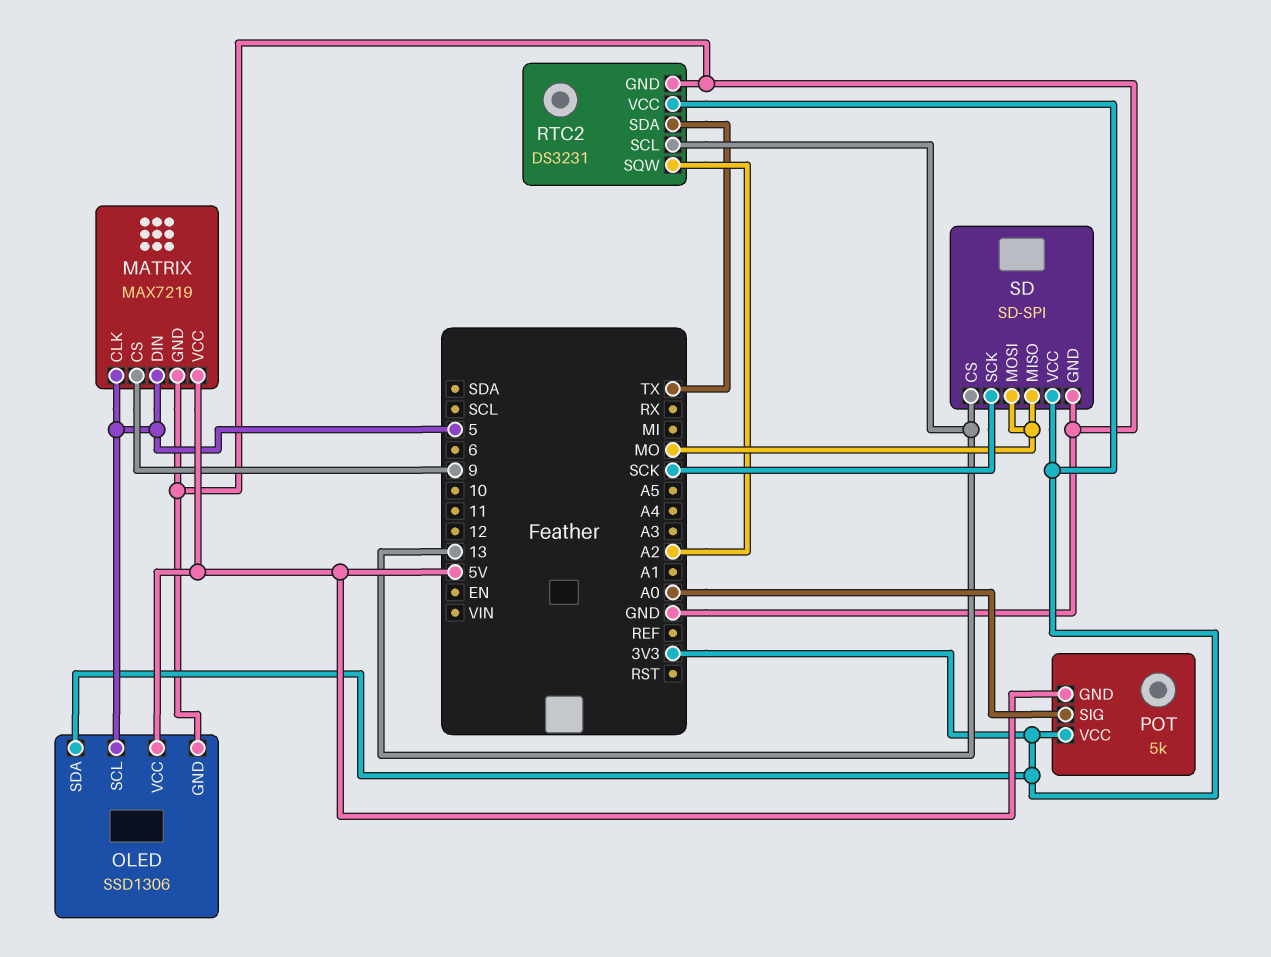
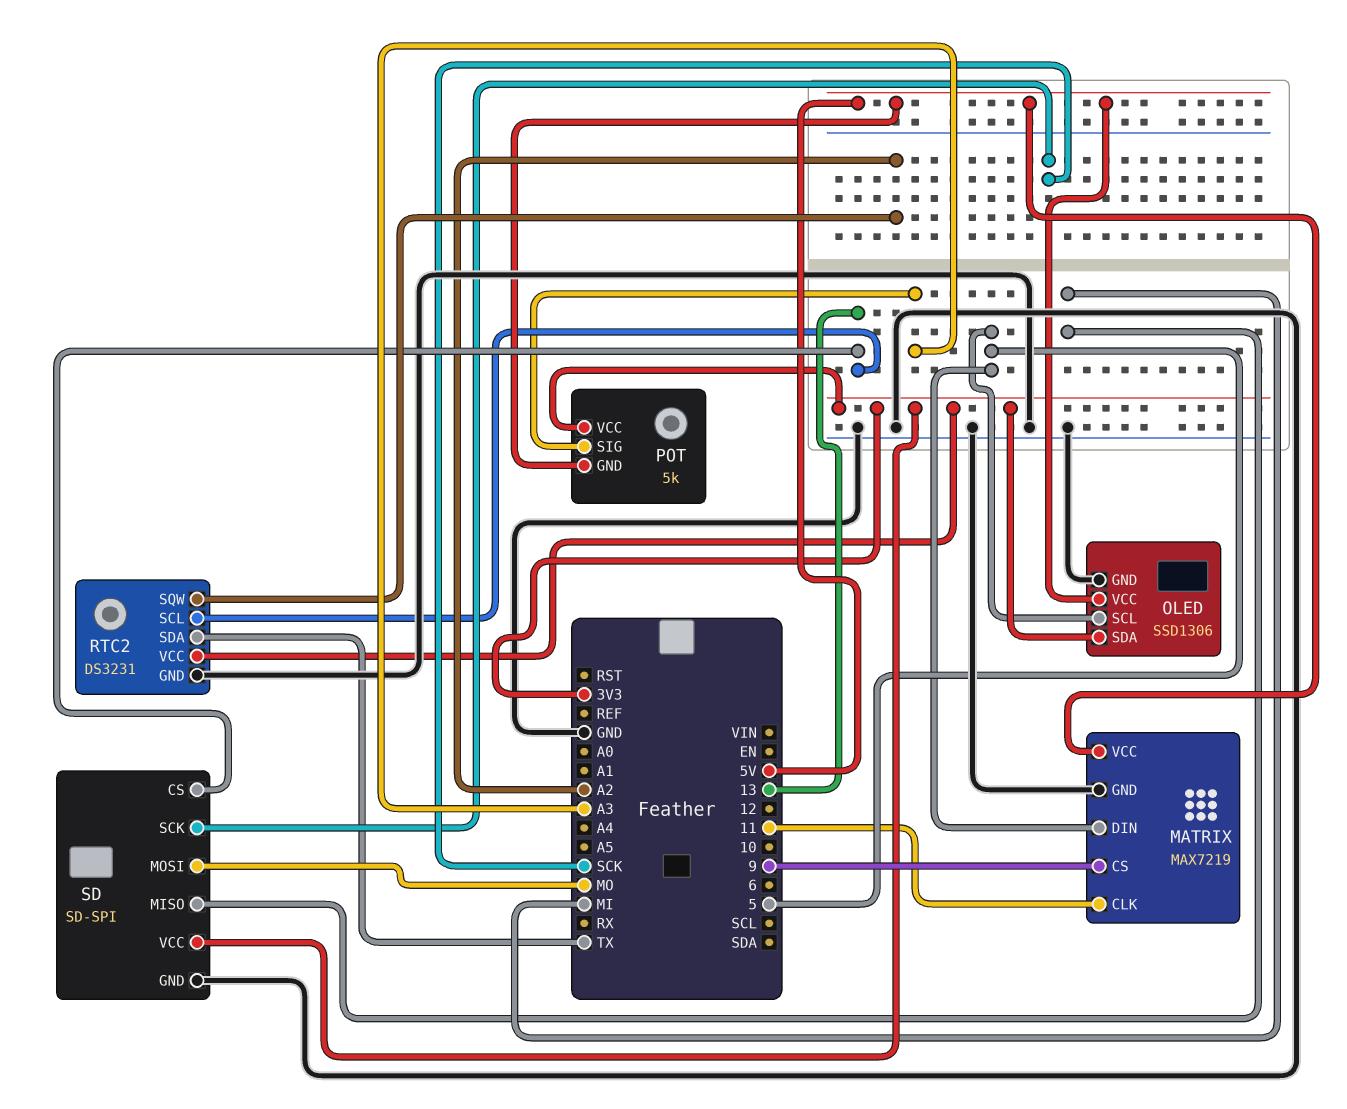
MATRIX pin CLK: 5 -> 11
POT pin SIG: A0 -> A3
SD pin MISO: MO -> MI

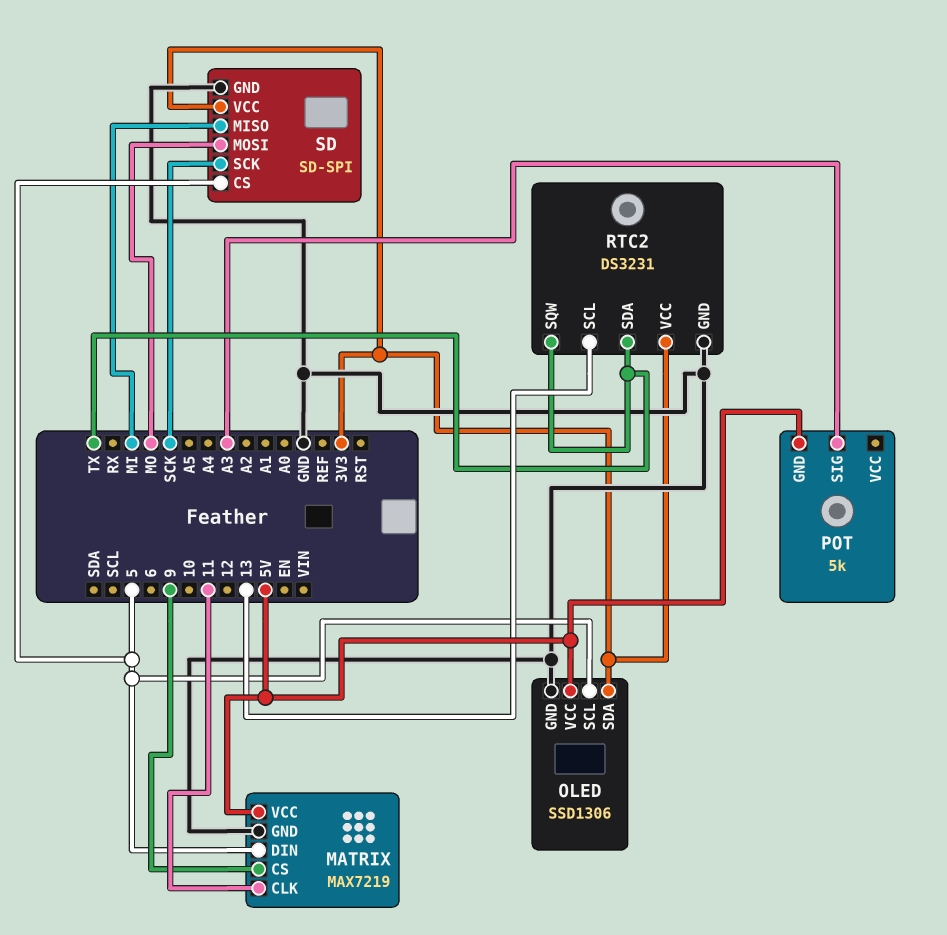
POT pin VCC: 3V3 -> none
RTC2 pin SQW: A2 -> TX
SD pin CS: 13 -> 5

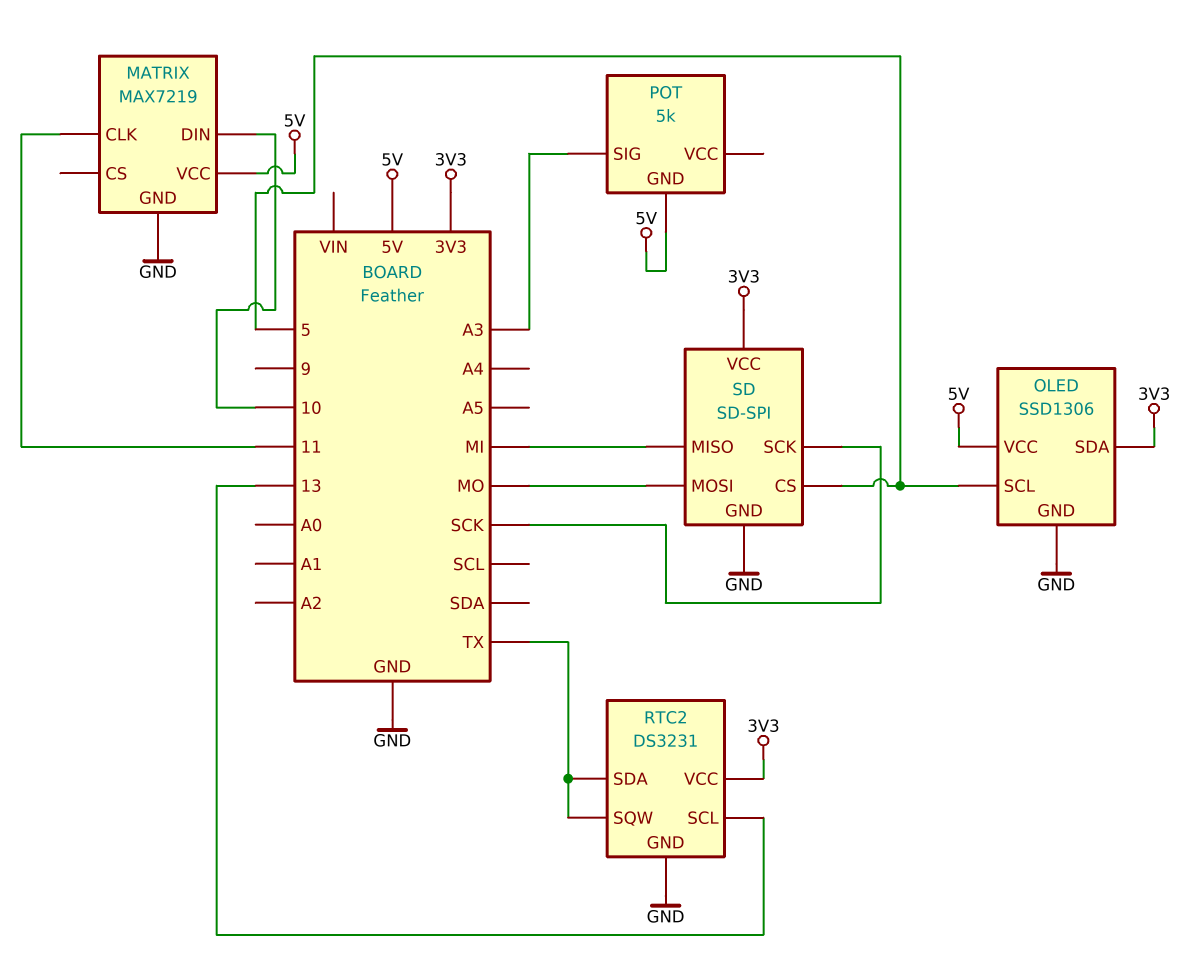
MATRIX pin CS: 9 -> none
MATRIX pin DIN: 5 -> 10

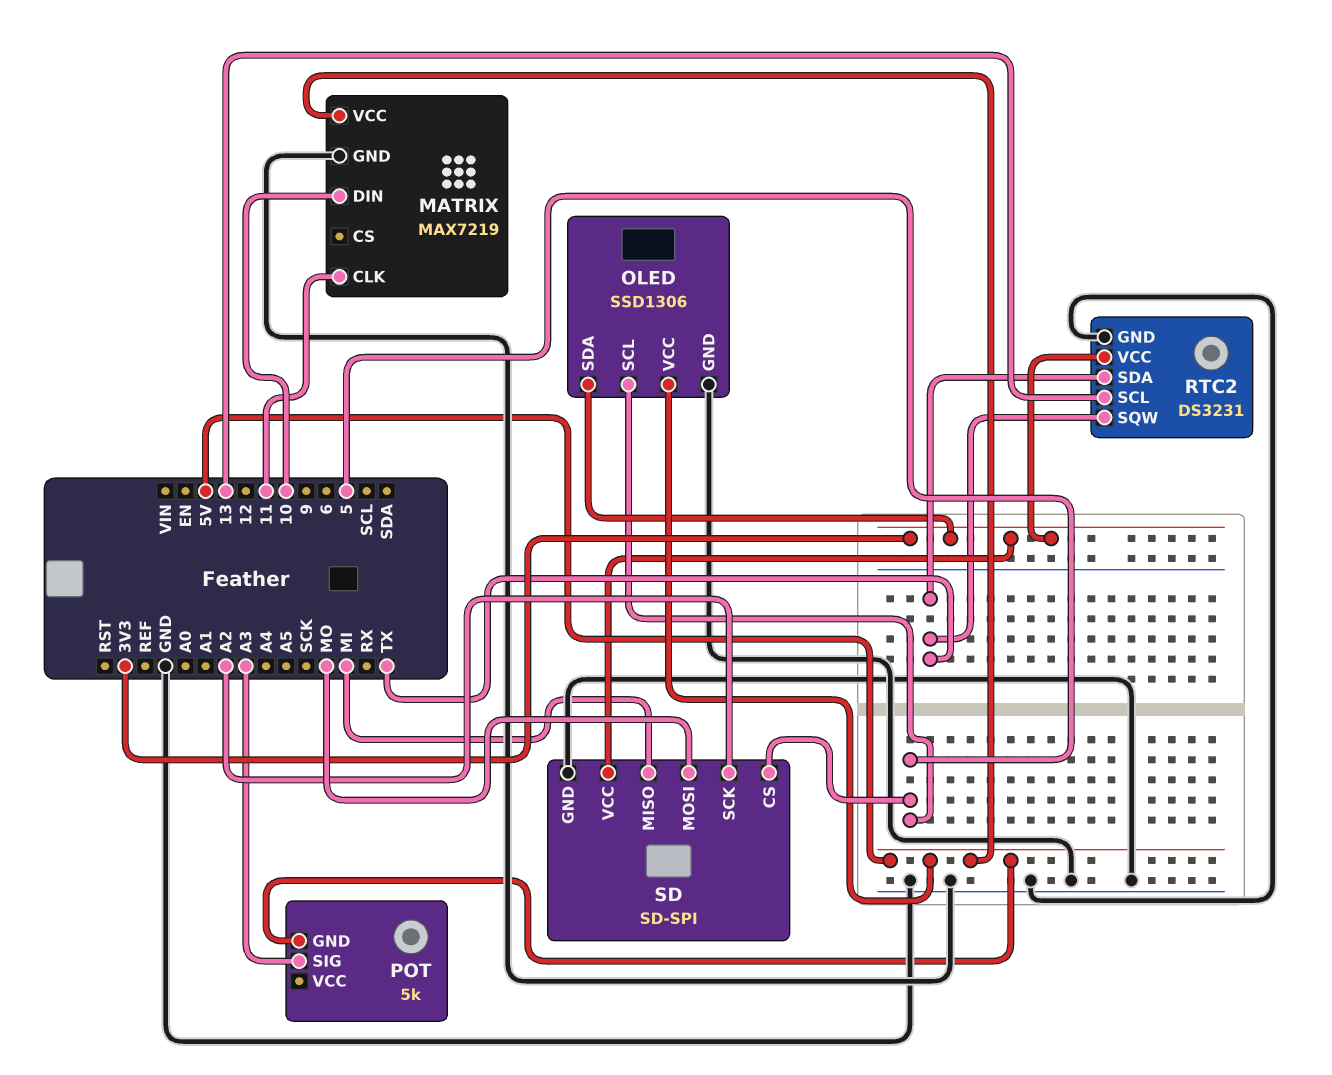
SD pin SCK: SCK -> A2

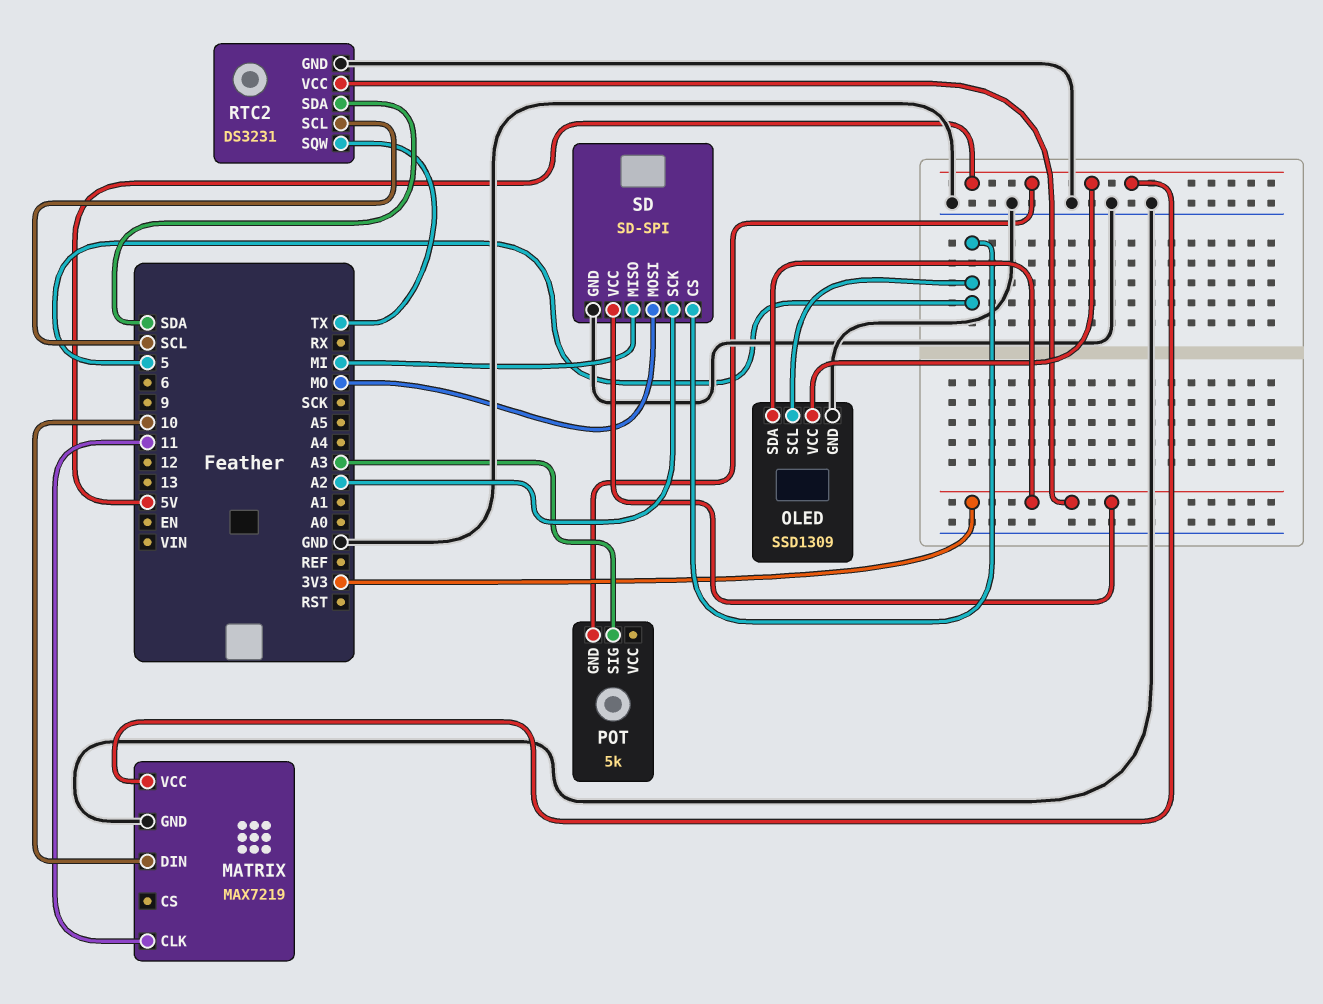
OLED: SSD1306 -> SSD1309
RTC2 pin SCL: 13 -> SCL
RTC2 pin SDA: TX -> SDA

